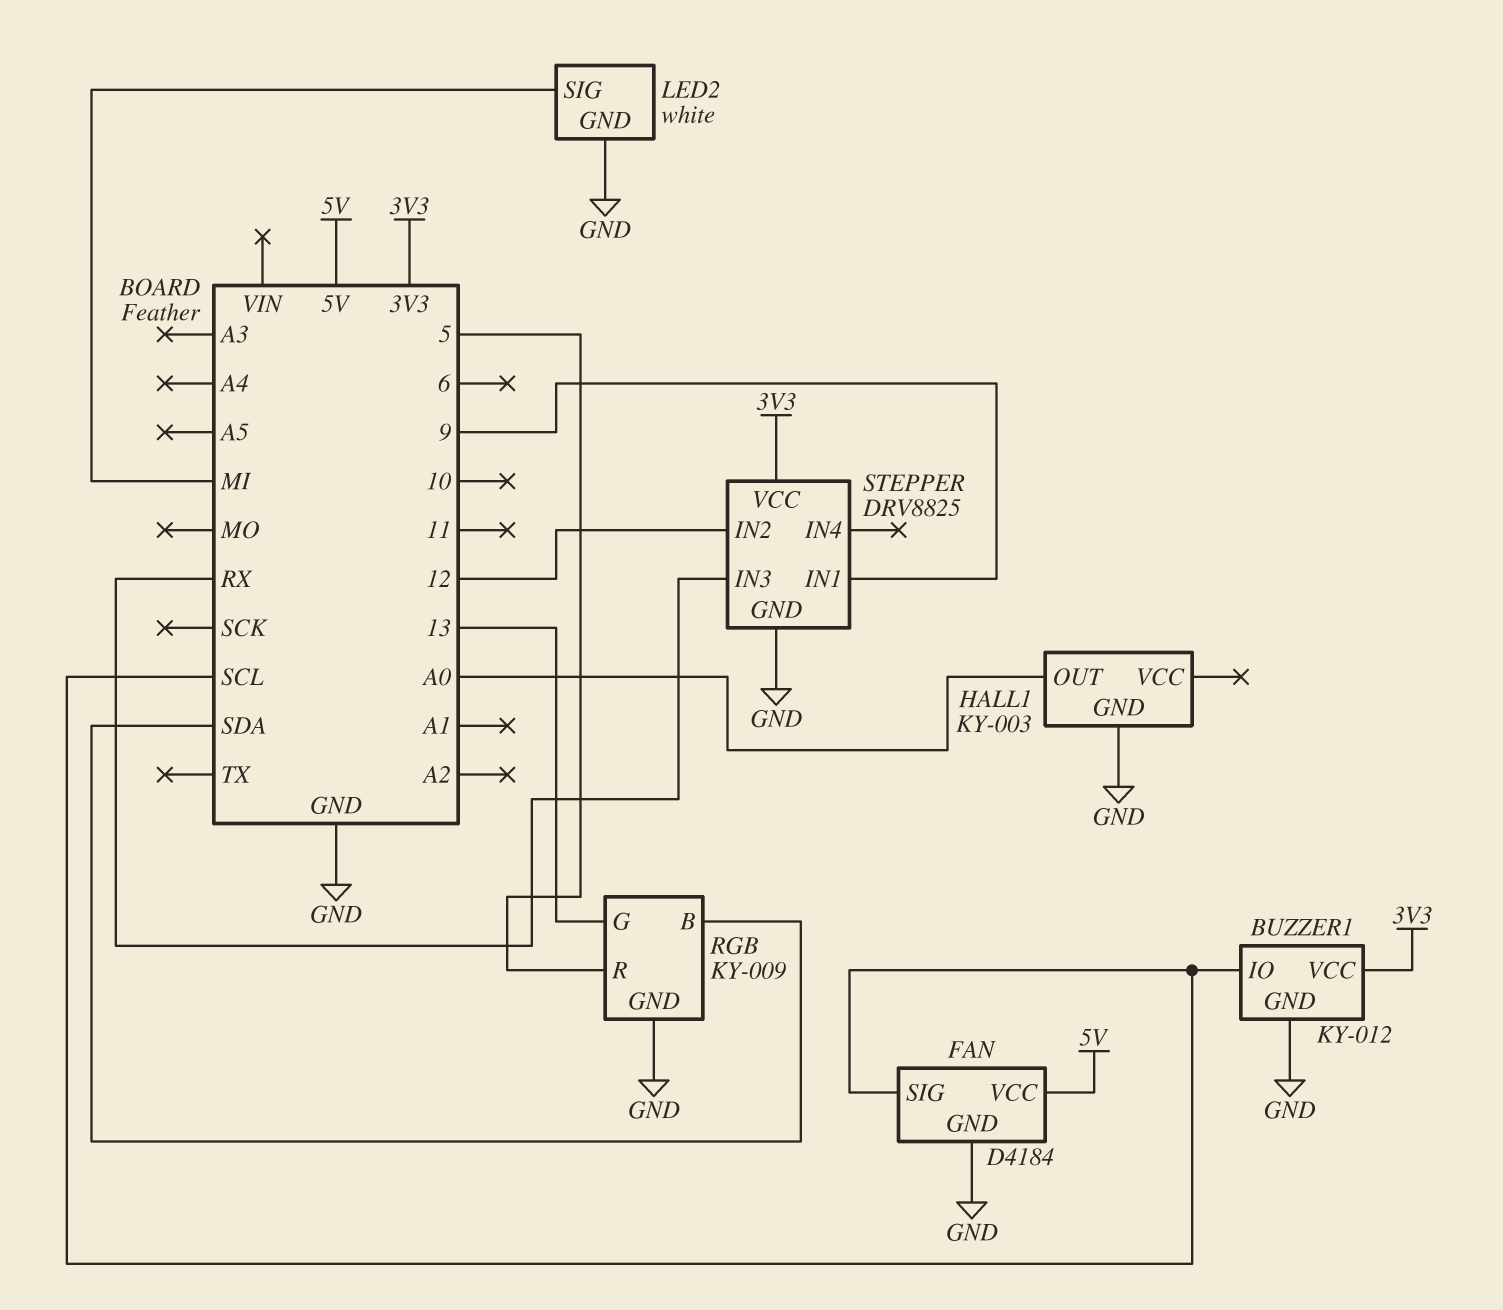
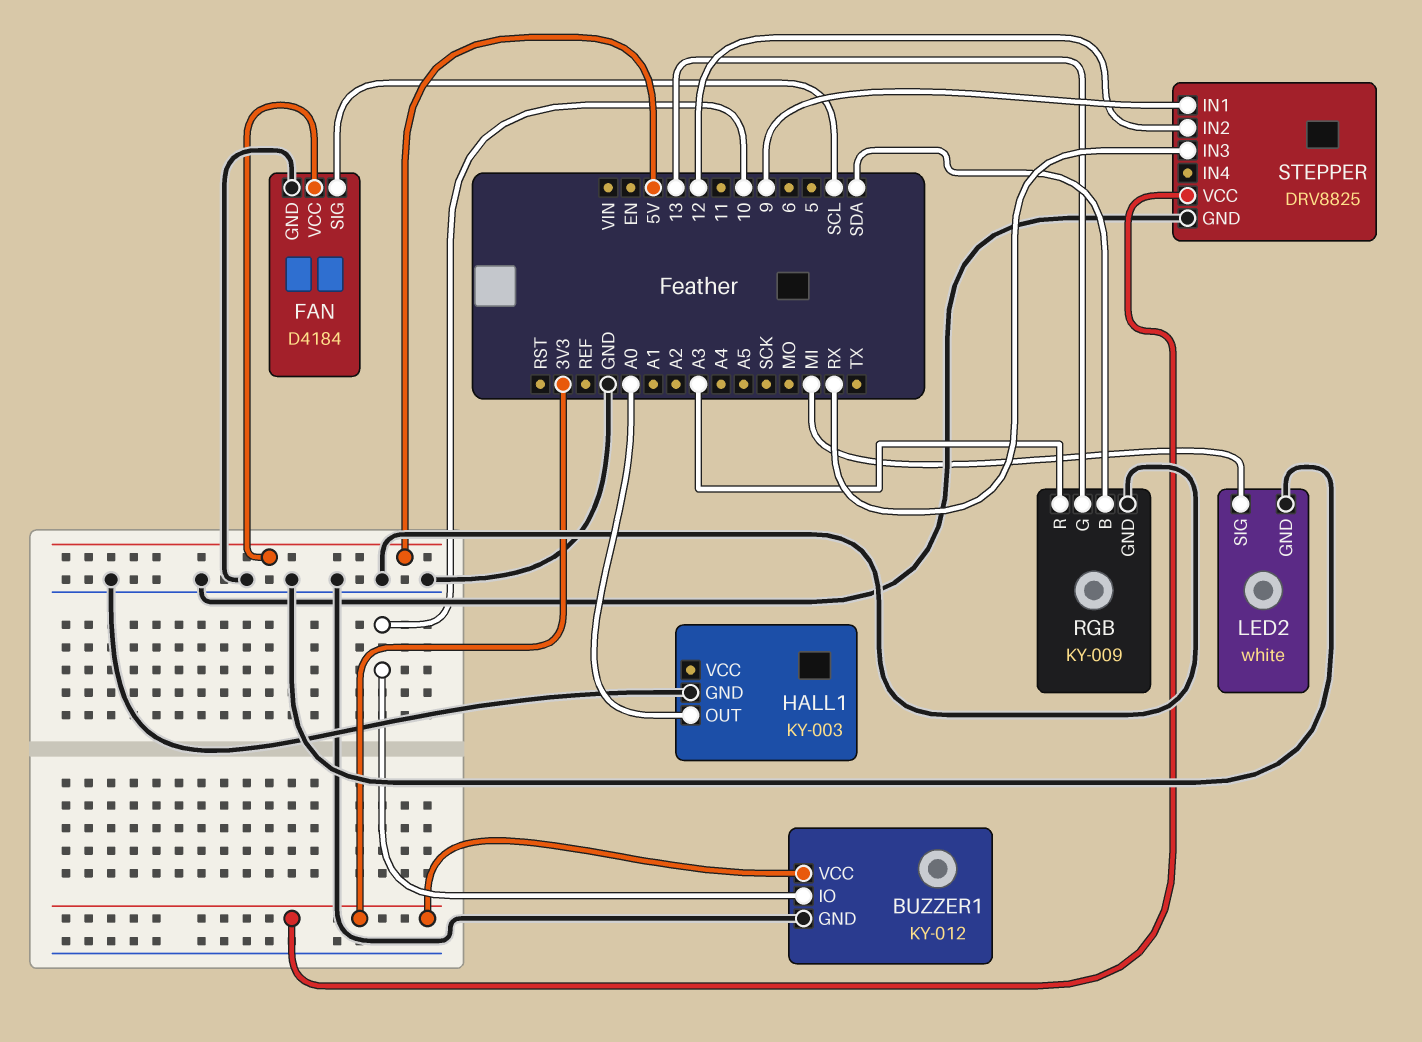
BUZZER1 pin IO: SCL -> 10
RGB pin R: 5 -> A3

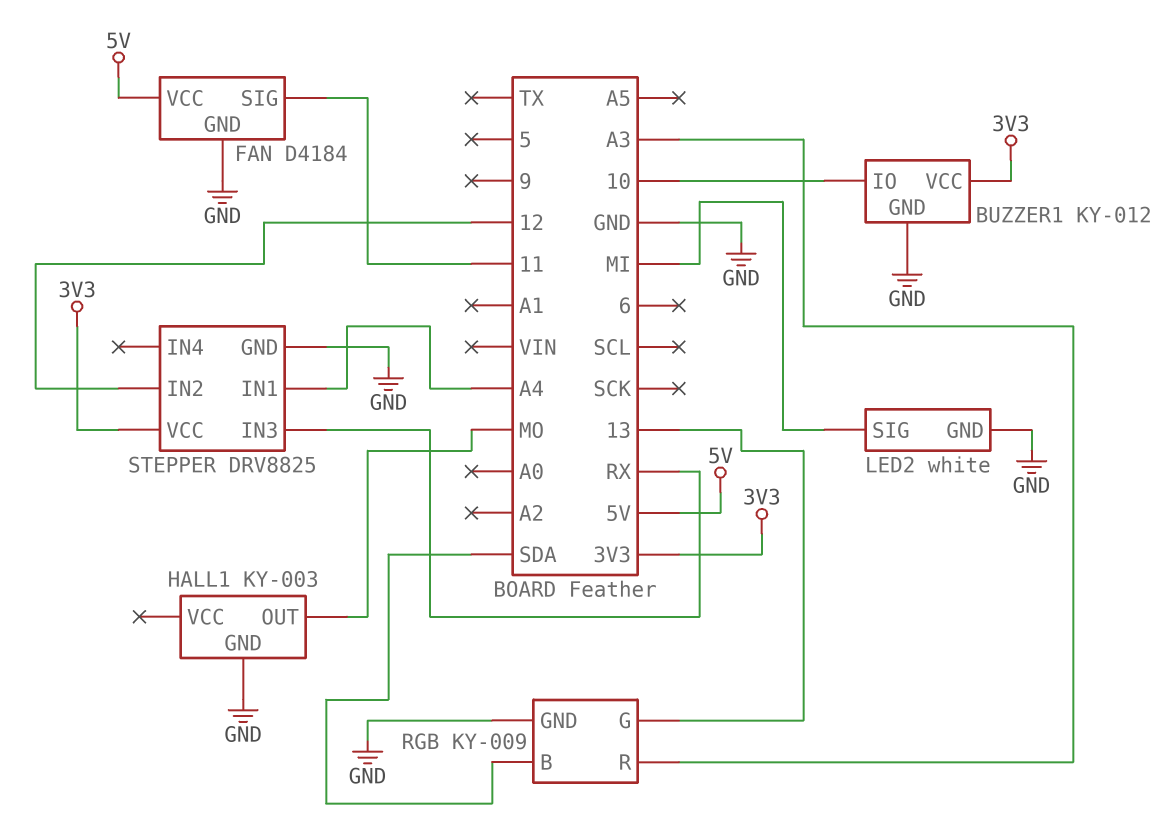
FAN pin SIG: SCL -> 11
HALL1 pin OUT: A0 -> MO
STEPPER pin IN1: 9 -> A4

